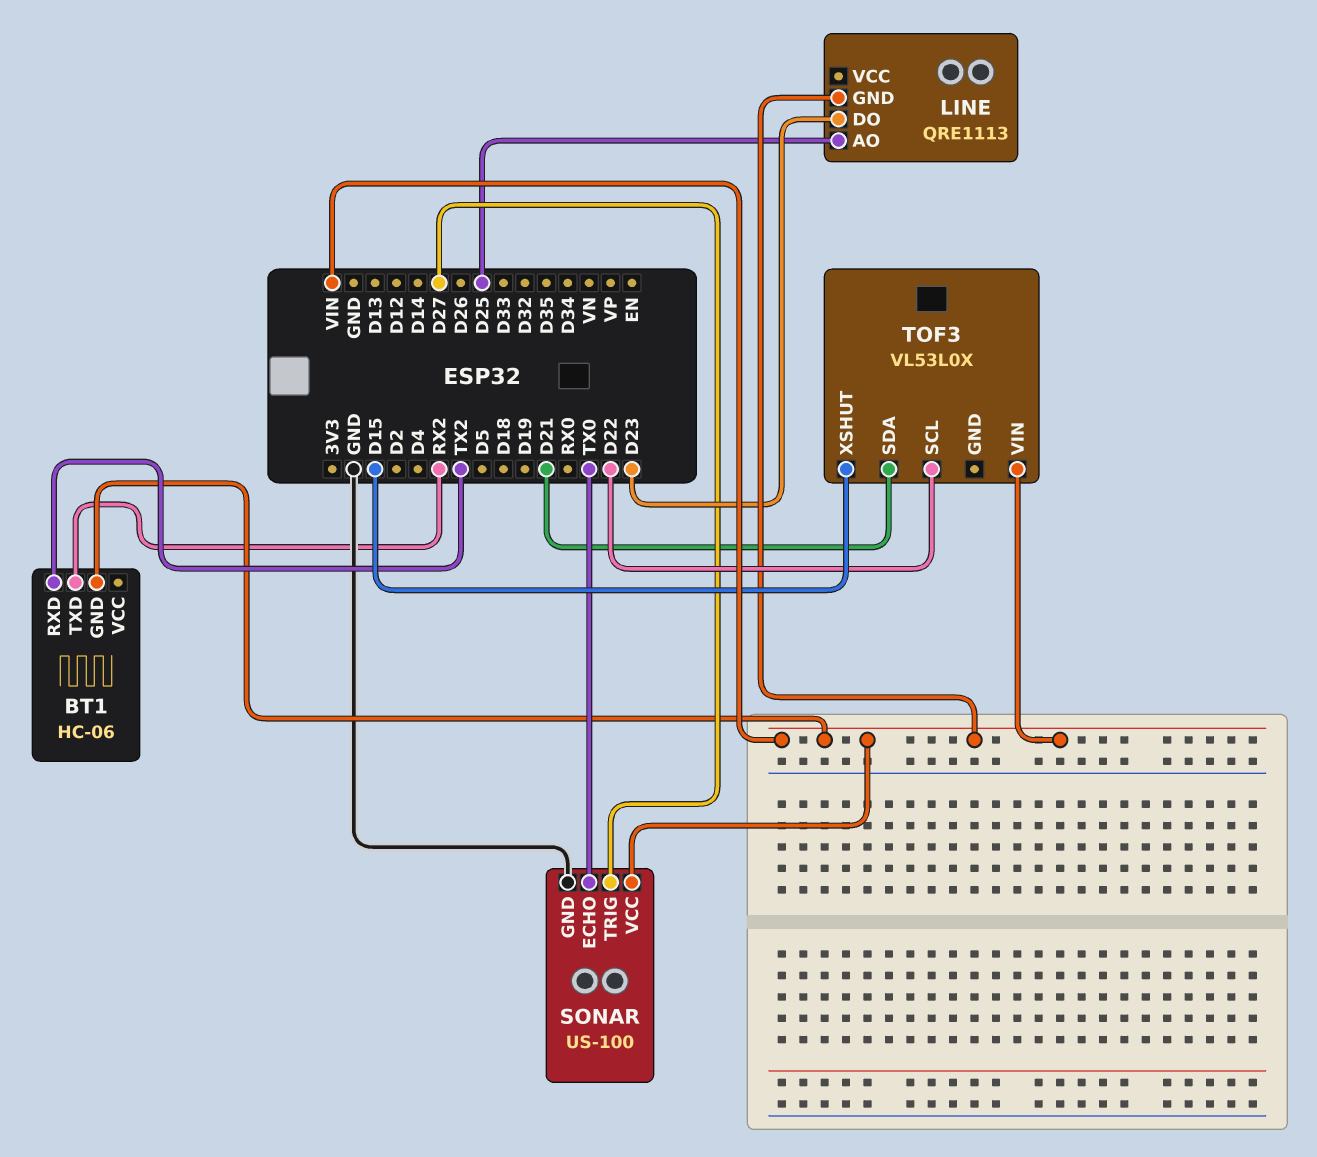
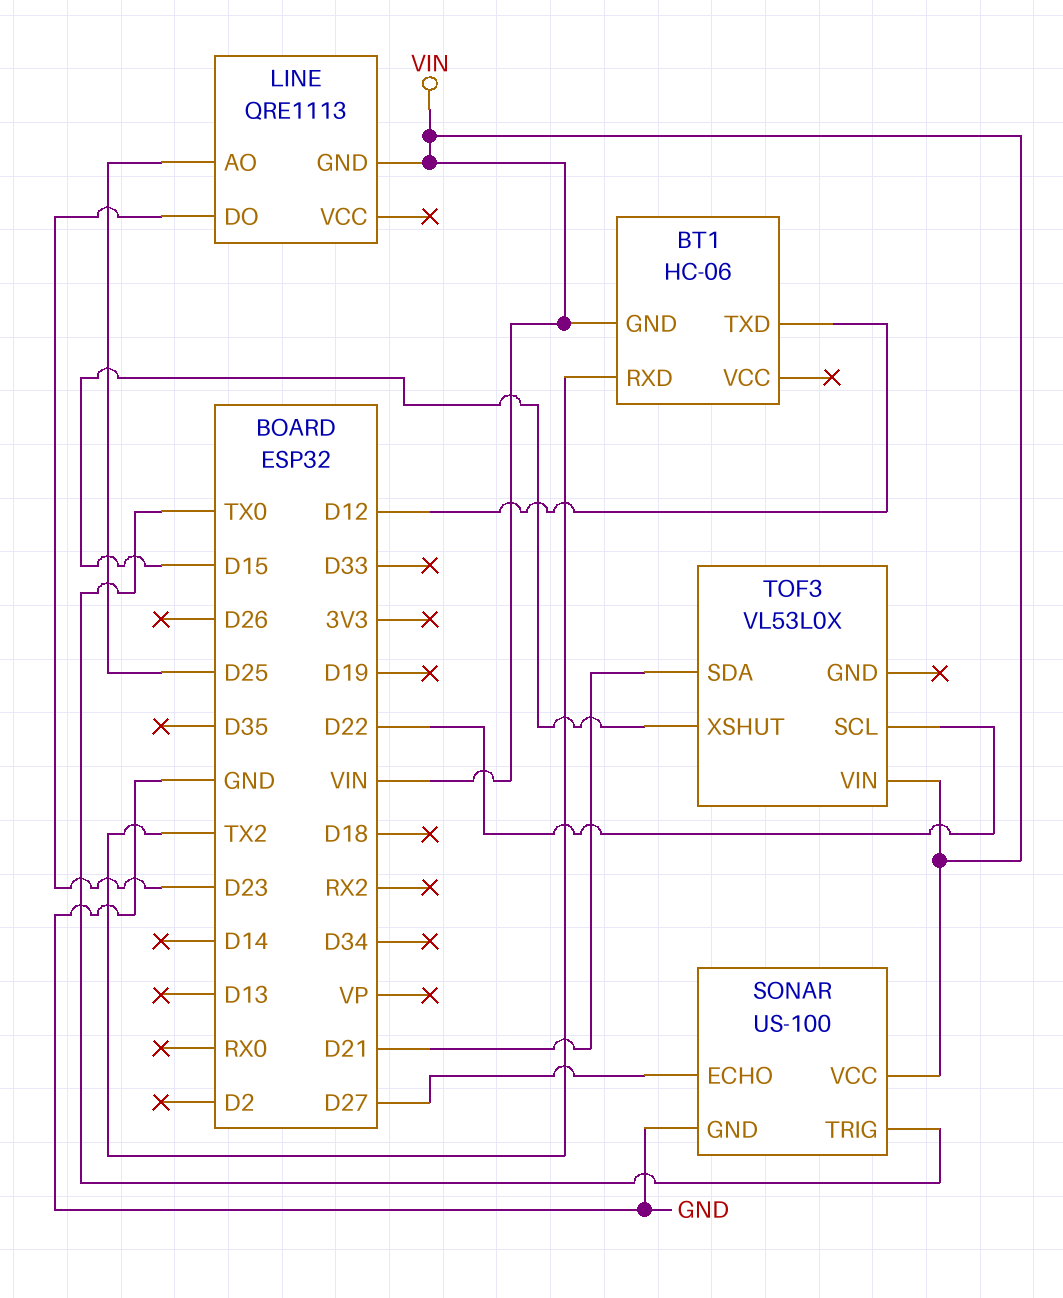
BT1 pin TXD: RX2 -> D12
SONAR pin ECHO: TX0 -> D27
SONAR pin TRIG: D27 -> TX0

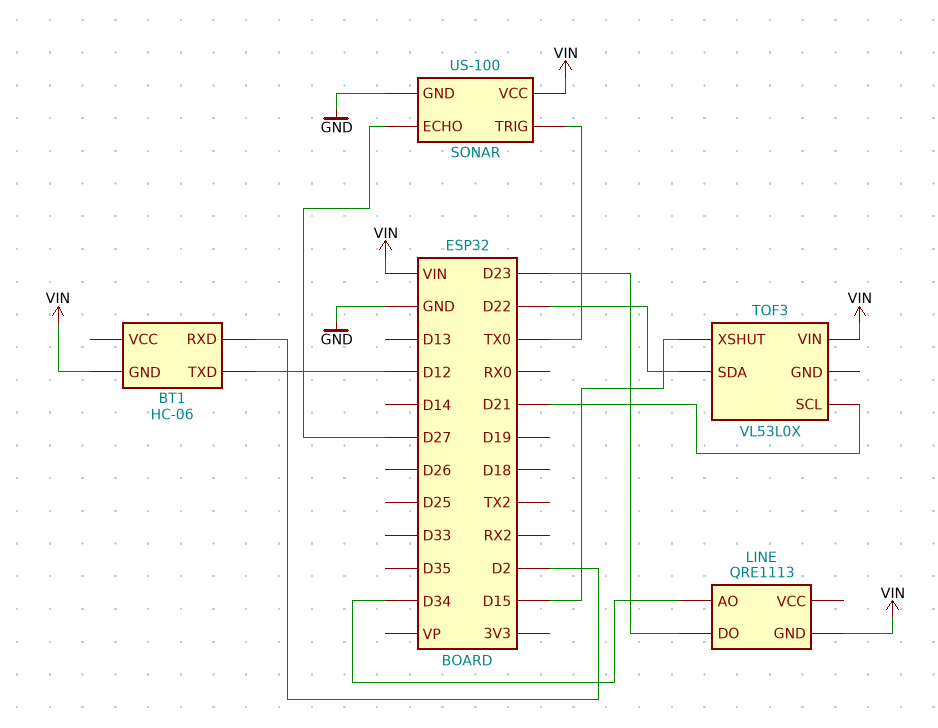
BT1 pin RXD: TX2 -> D2
LINE pin AO: D25 -> D34
TOF3 pin SCL: D22 -> D21
TOF3 pin SDA: D21 -> D22

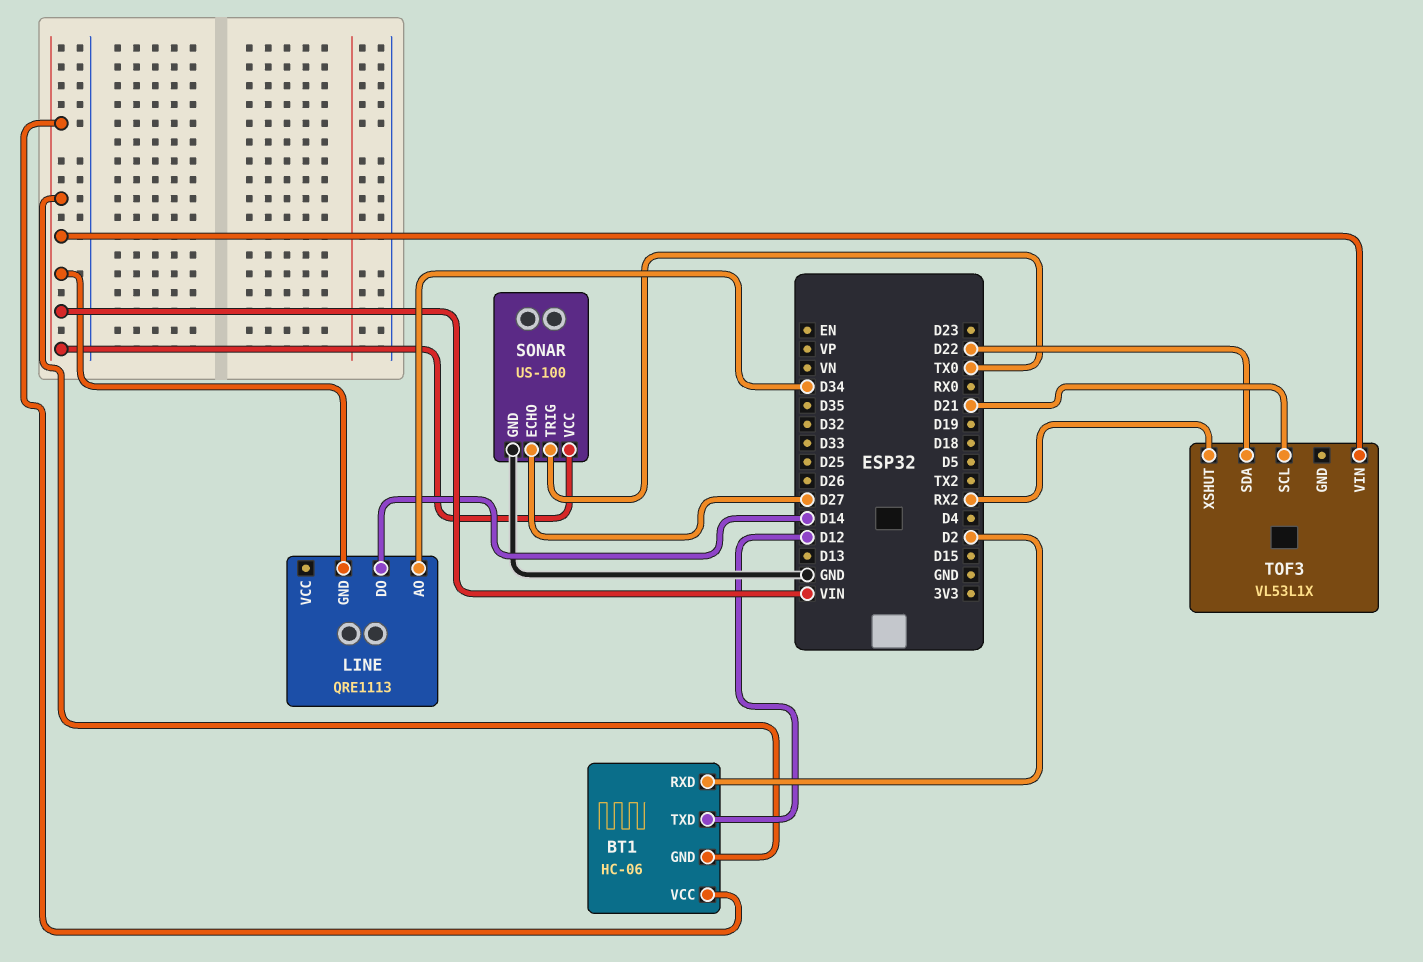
BT1 pin VCC: none -> VIN
LINE pin DO: D23 -> D14
TOF3: VL53L0X -> VL53L1X
TOF3 pin XSHUT: D15 -> RX2

